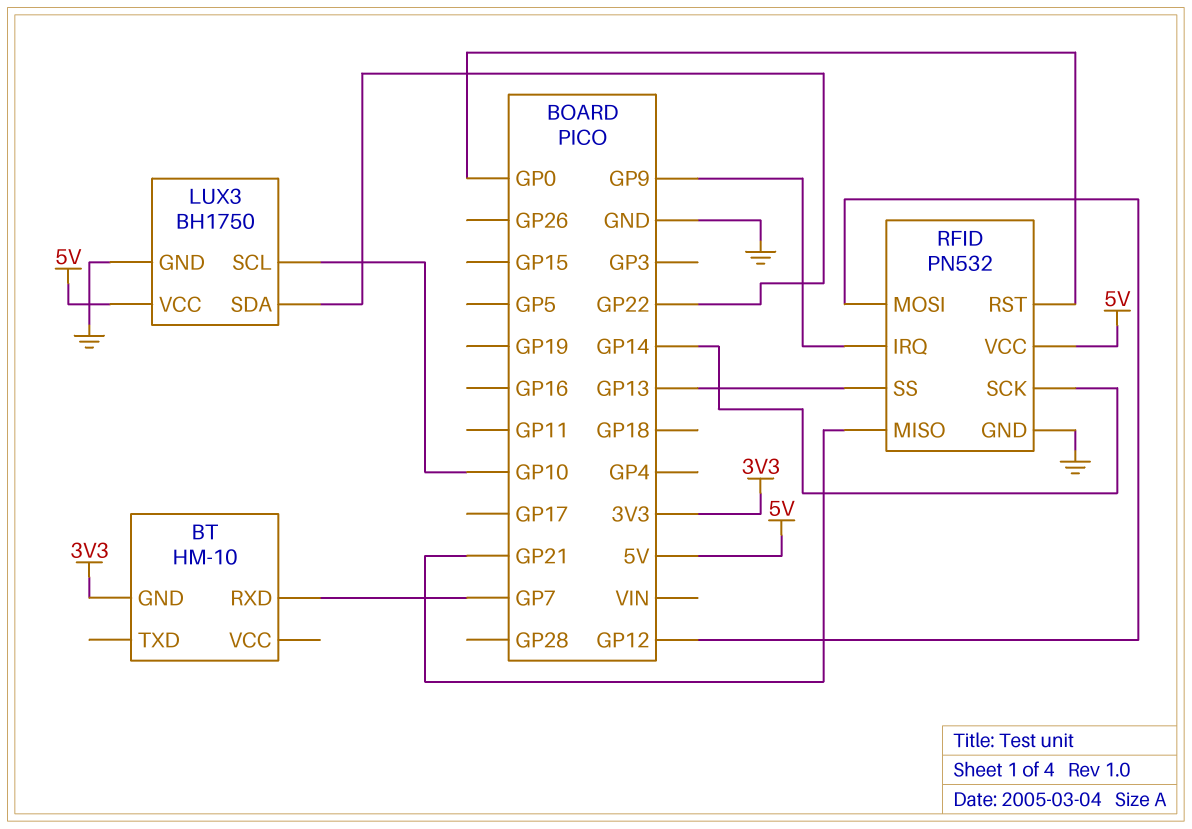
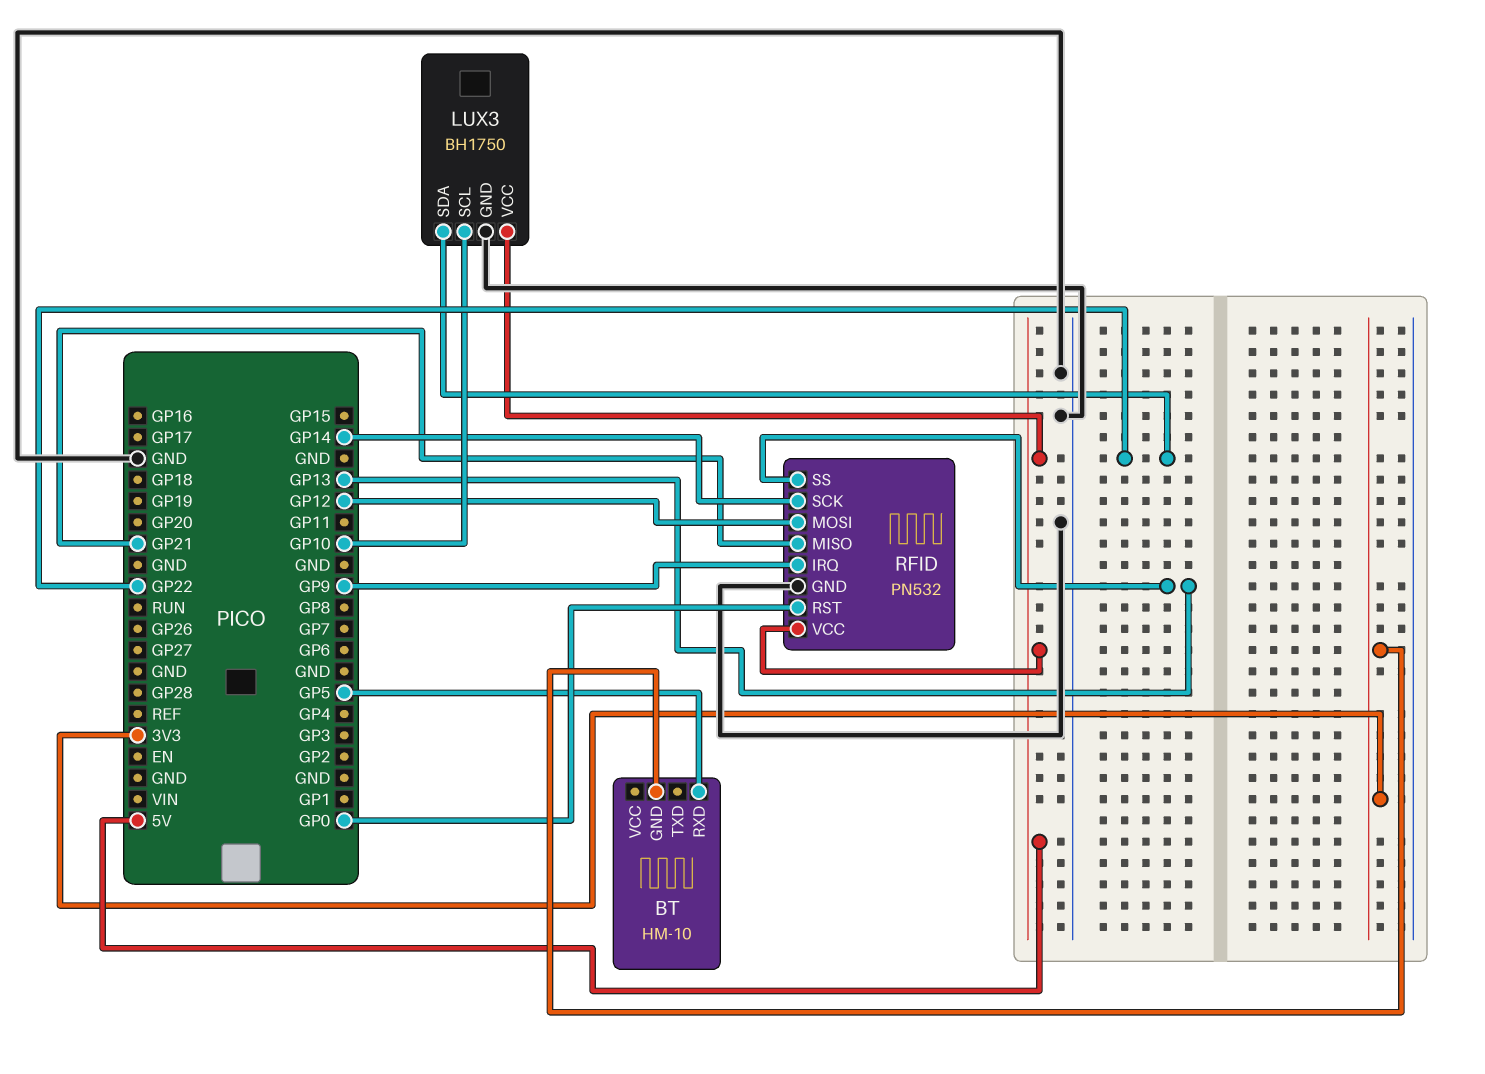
BT pin RXD: GP7 -> GP5

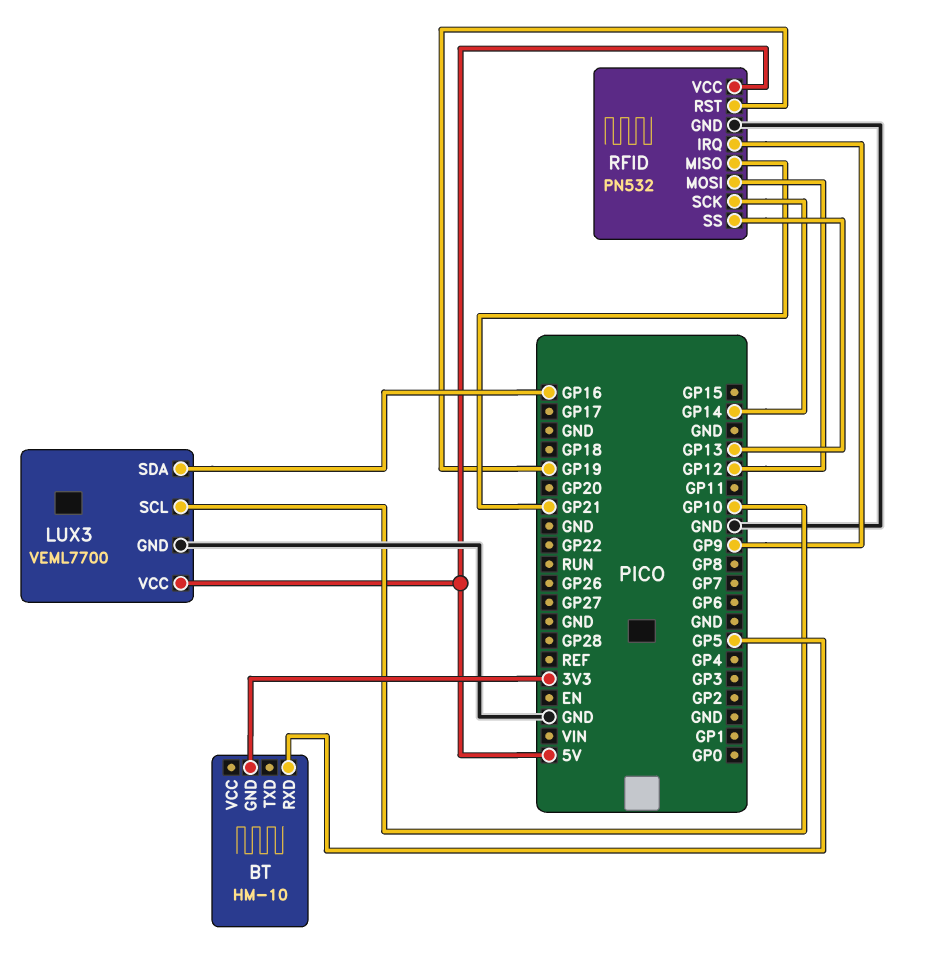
LUX3: BH1750 -> VEML7700
LUX3 pin SDA: GP22 -> GP16
RFID pin RST: GP0 -> GP19

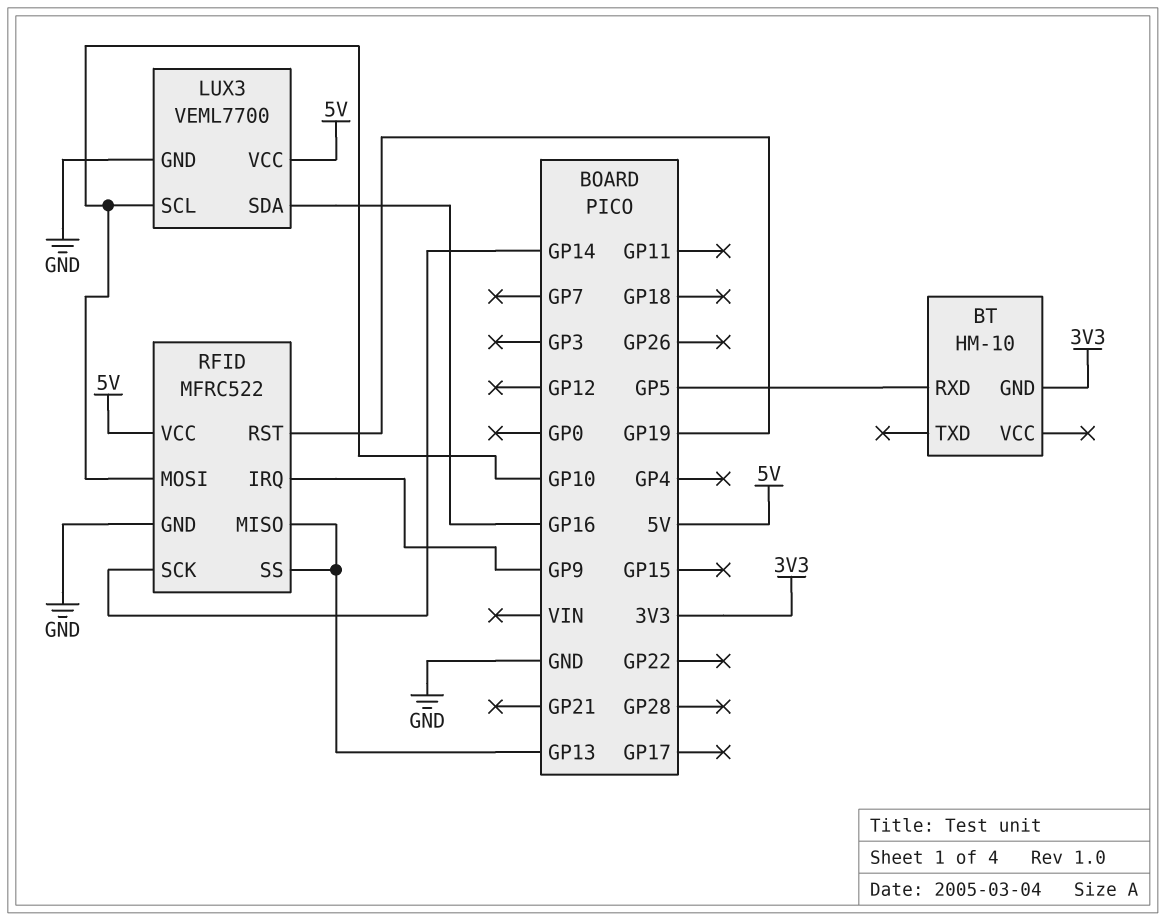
RFID: PN532 -> MFRC522
RFID pin MISO: GP21 -> GP13
RFID pin MOSI: GP12 -> GP10

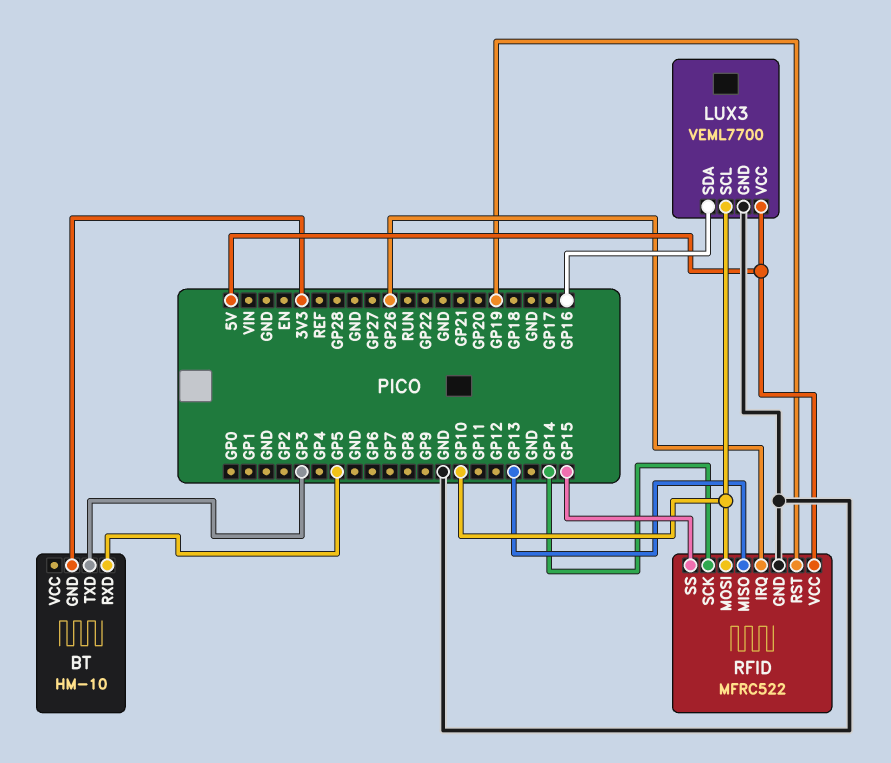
BT pin TXD: none -> GP3
RFID pin IRQ: GP9 -> GP26
RFID pin SS: GP13 -> GP15

